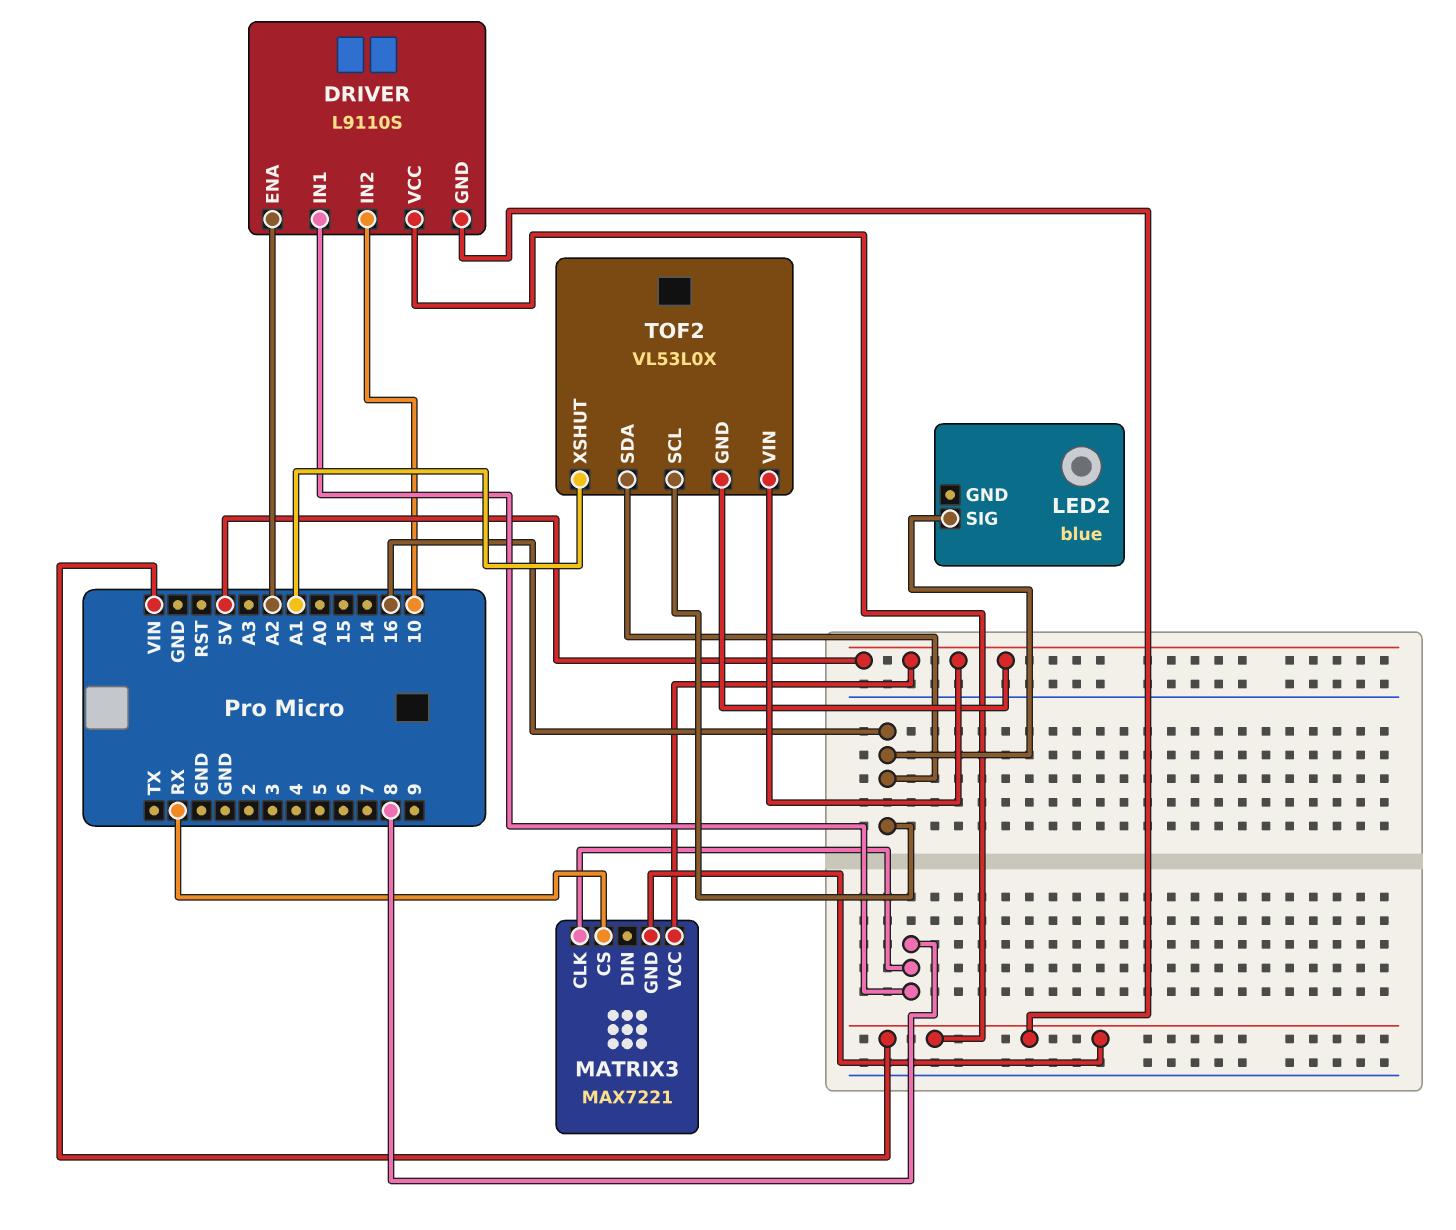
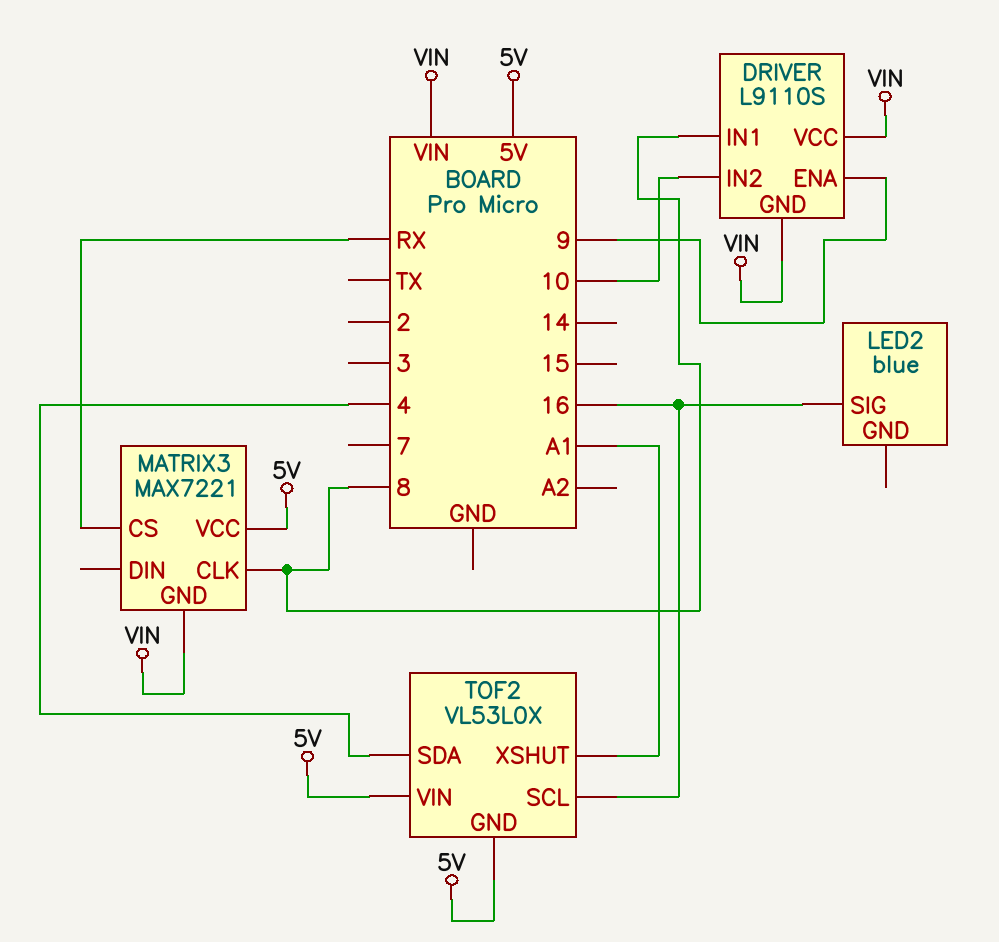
DRIVER pin ENA: A2 -> 9
TOF2 pin SDA: 16 -> 4

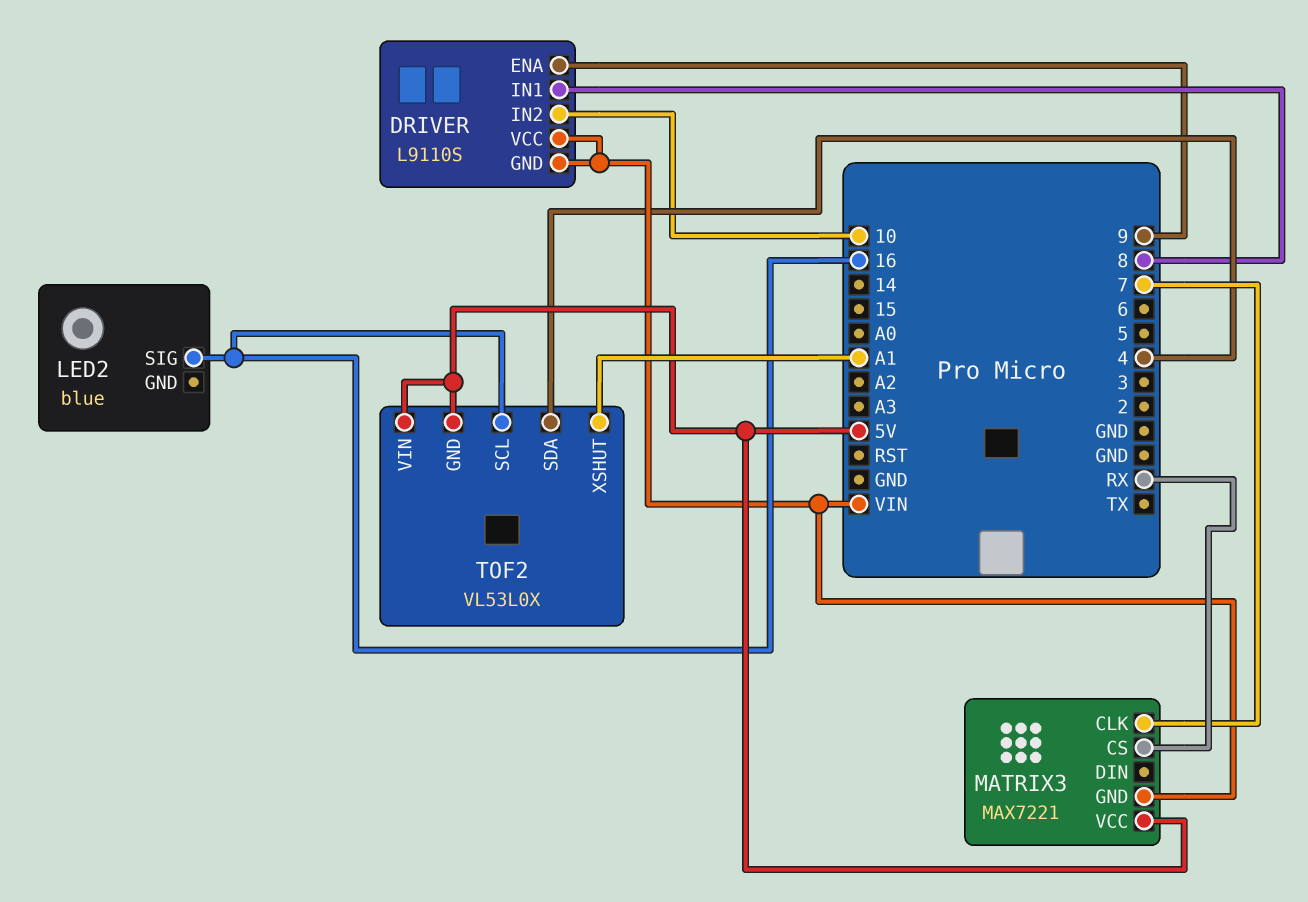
MATRIX3 pin CLK: 8 -> 7

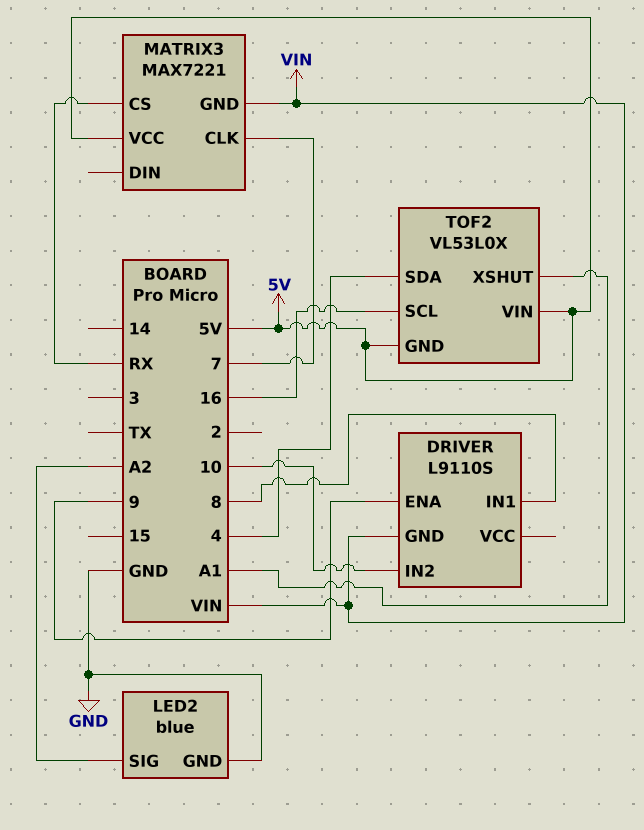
DRIVER pin VCC: VIN -> none
LED2 pin GND: none -> GND
LED2 pin SIG: 16 -> A2

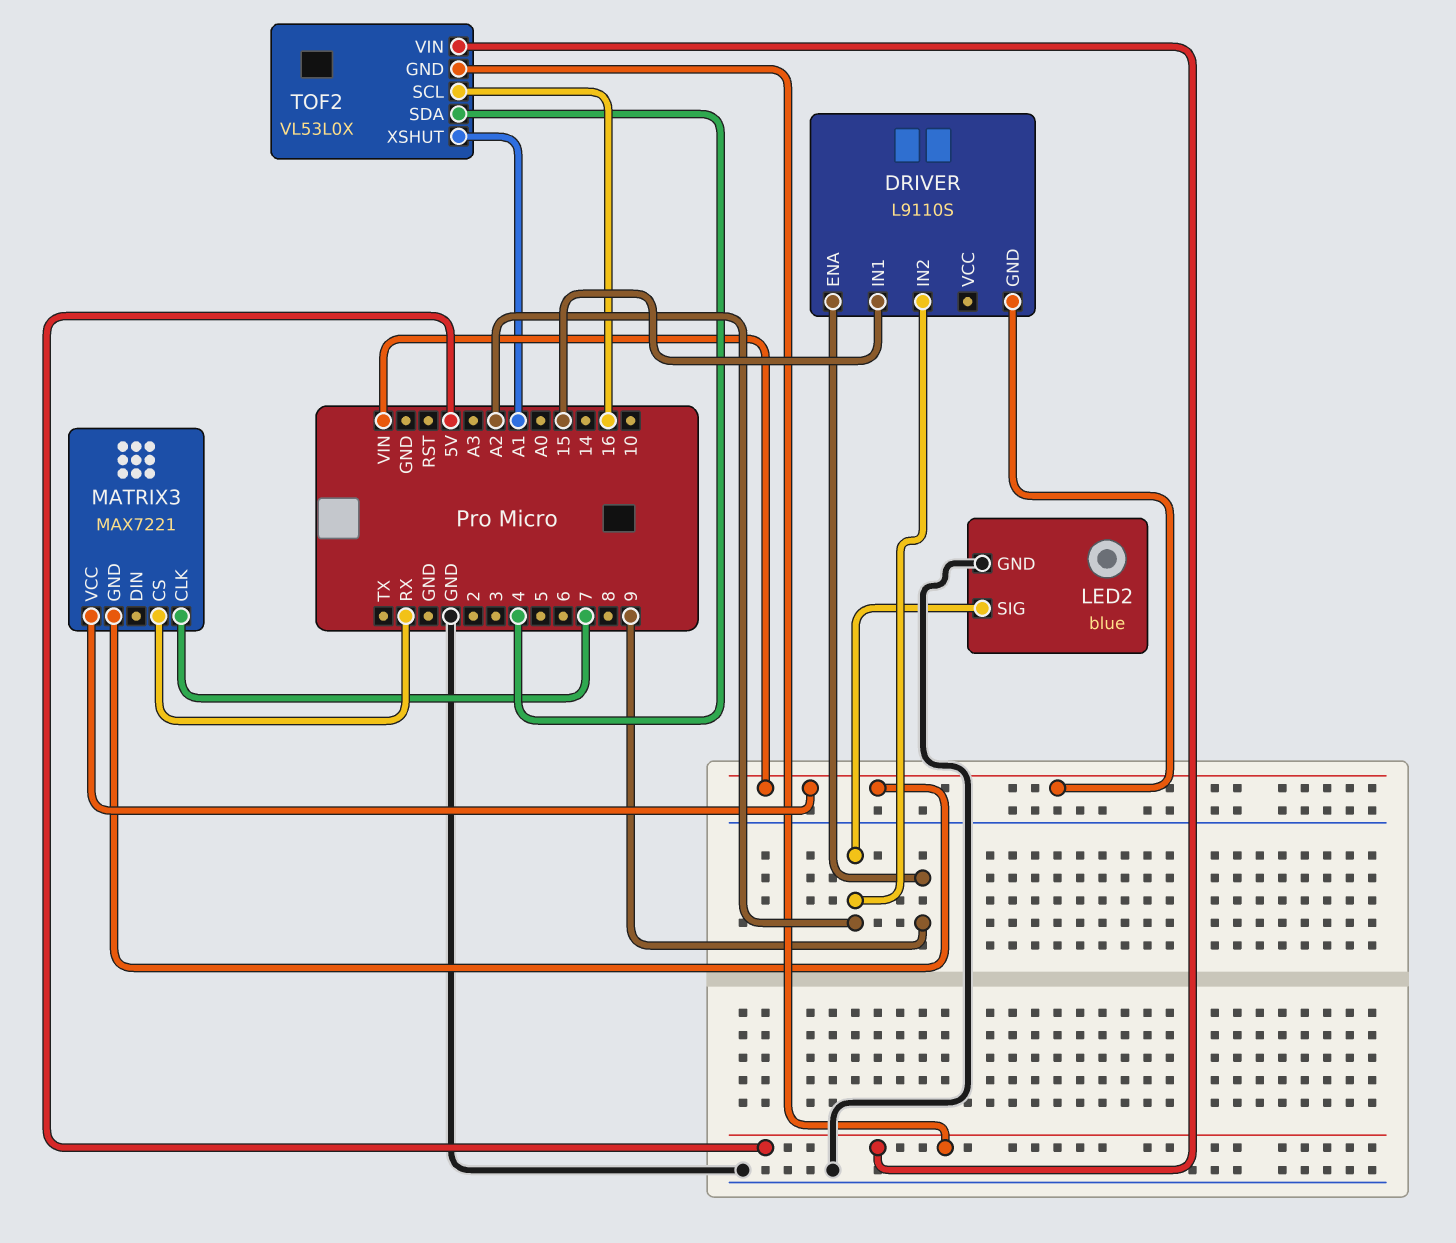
DRIVER pin IN1: 8 -> 15
DRIVER pin IN2: 10 -> A2
MATRIX3 pin VCC: 5V -> VIN

